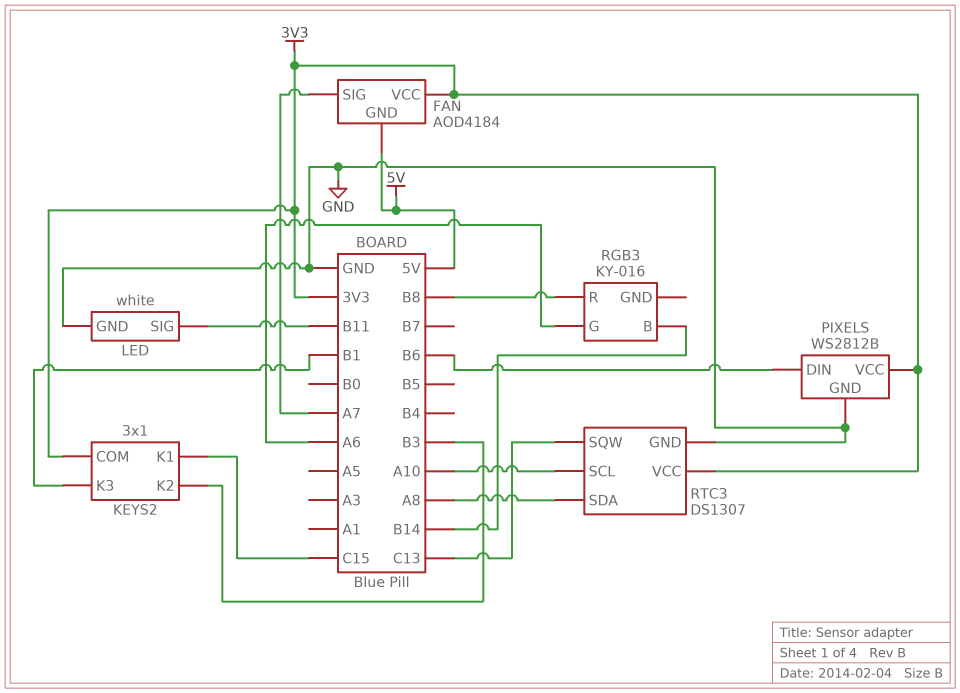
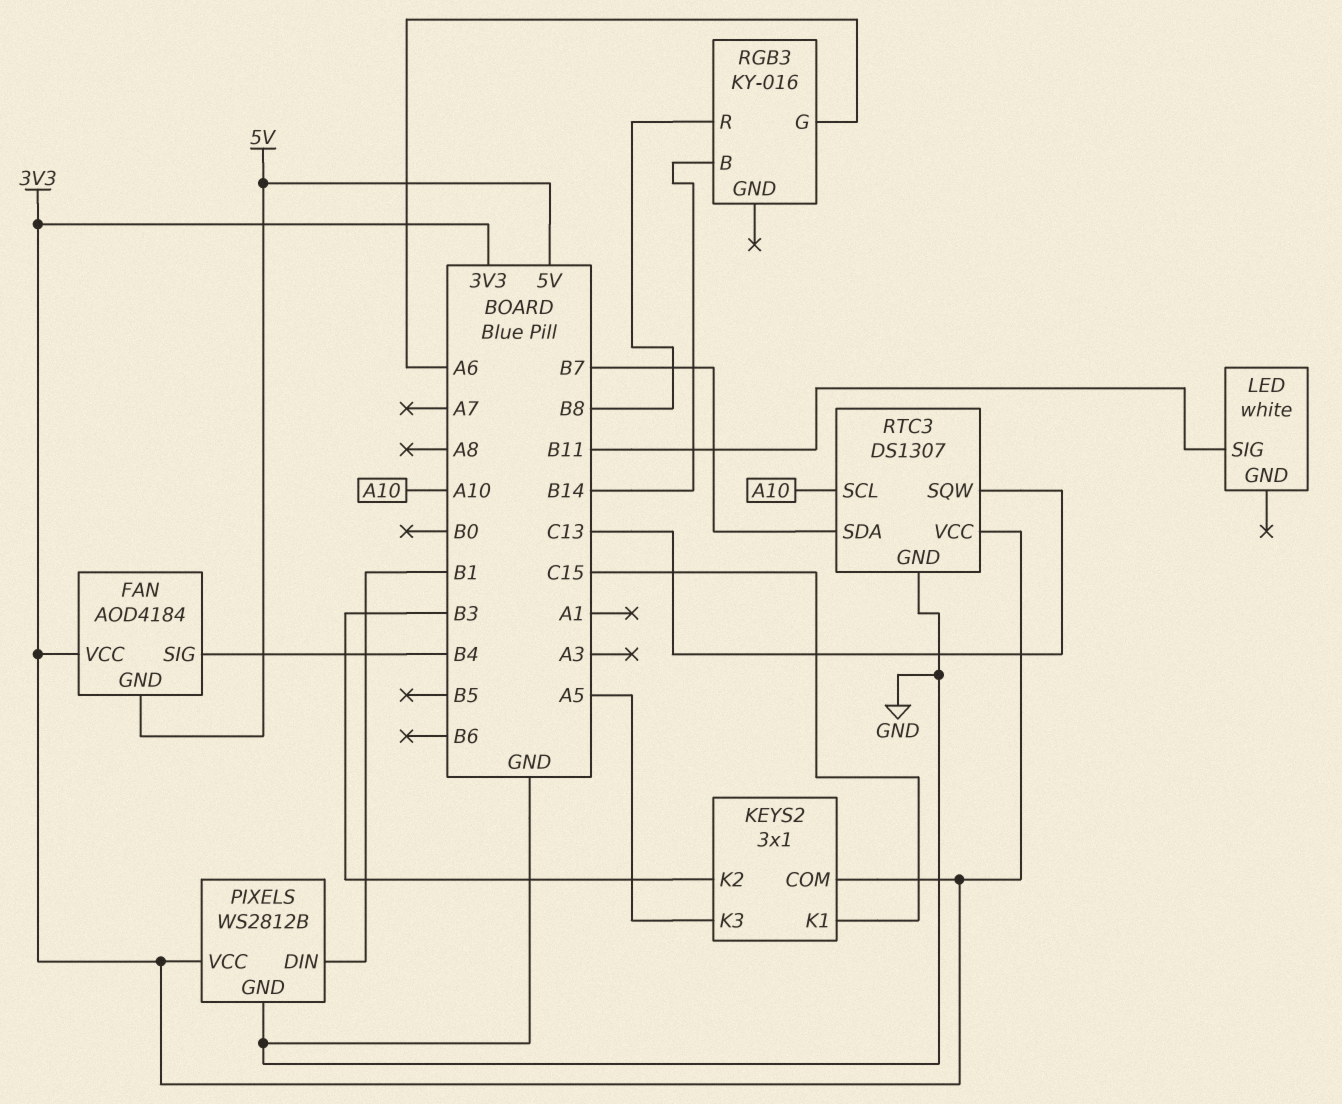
FAN pin SIG: A7 -> B4
KEYS2 pin K3: B1 -> A5
LED pin GND: GND -> none
PIXELS pin DIN: B6 -> B1
RTC3 pin SDA: A8 -> B7

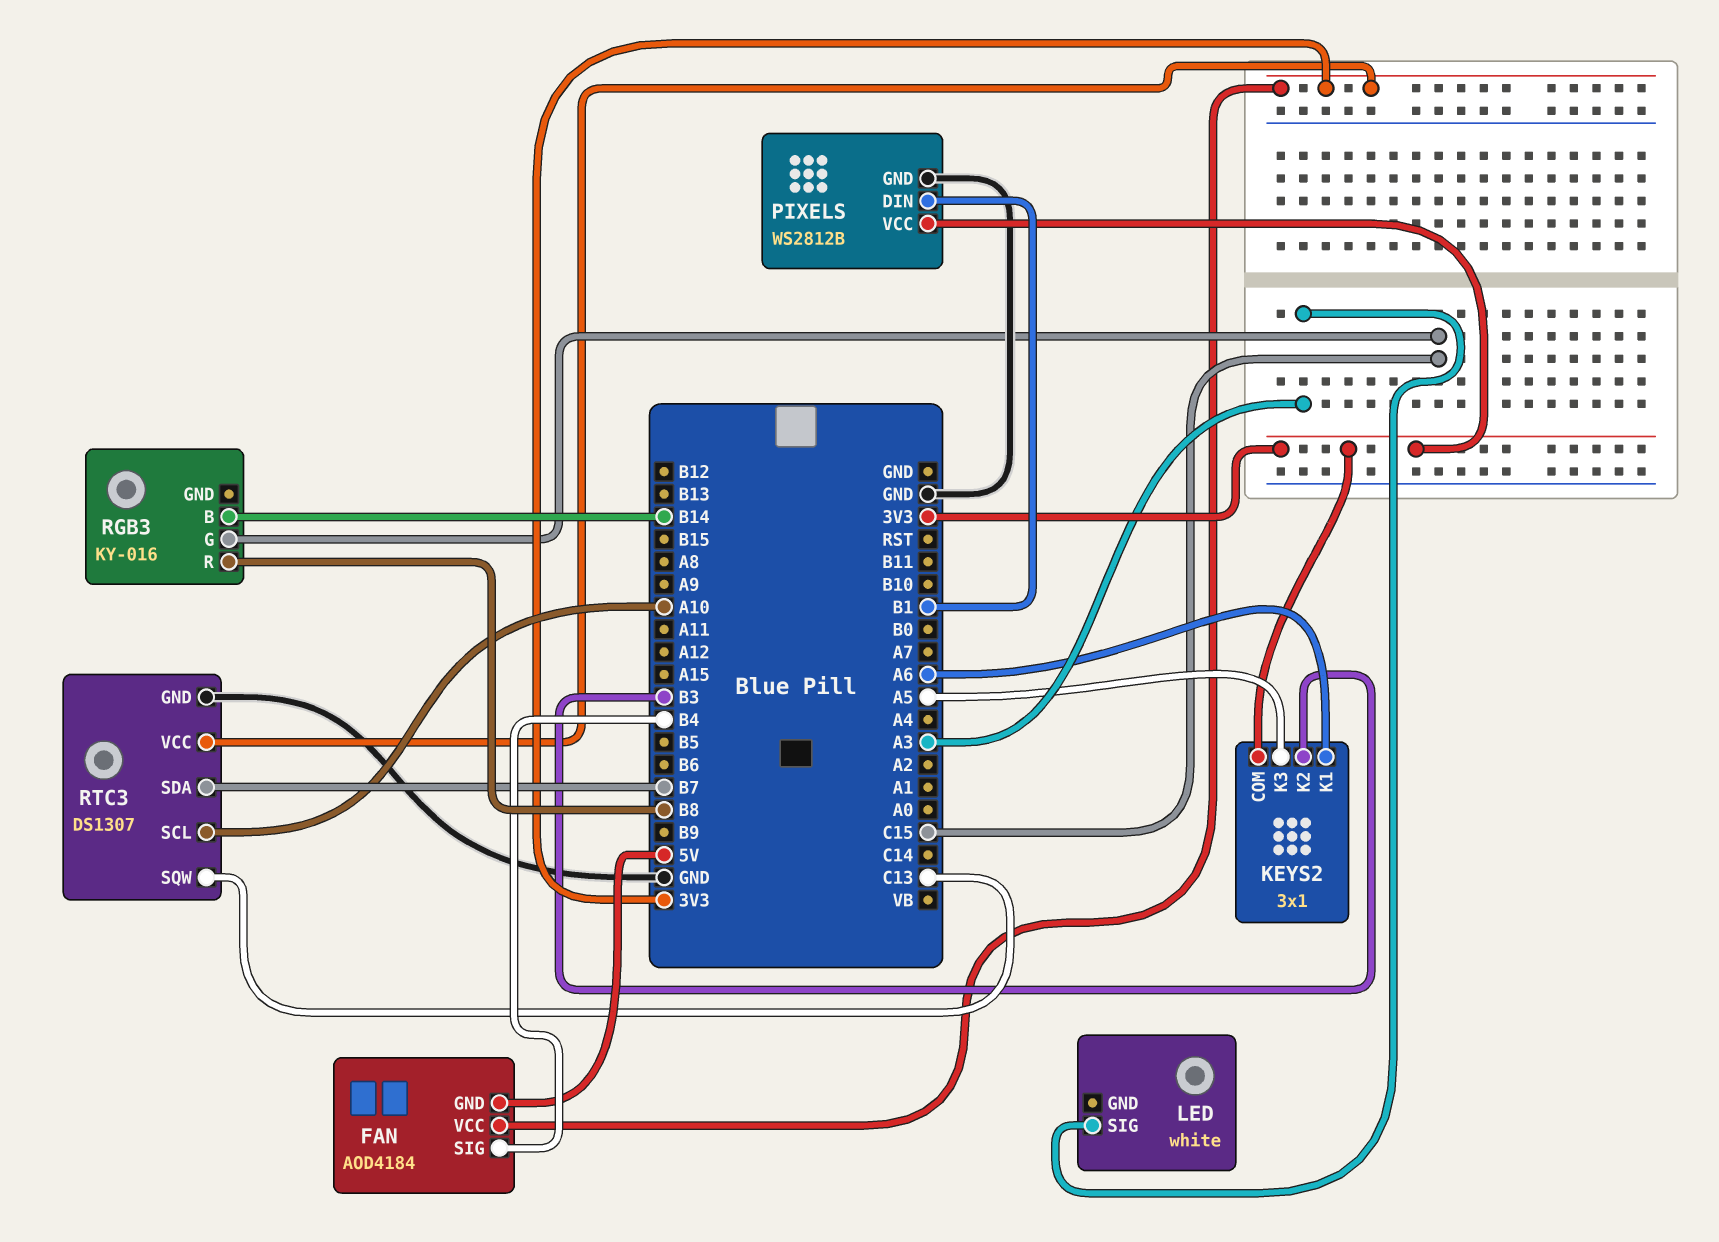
KEYS2 pin K1: C15 -> A6
LED pin SIG: B11 -> A3
RGB3 pin G: A6 -> C15

